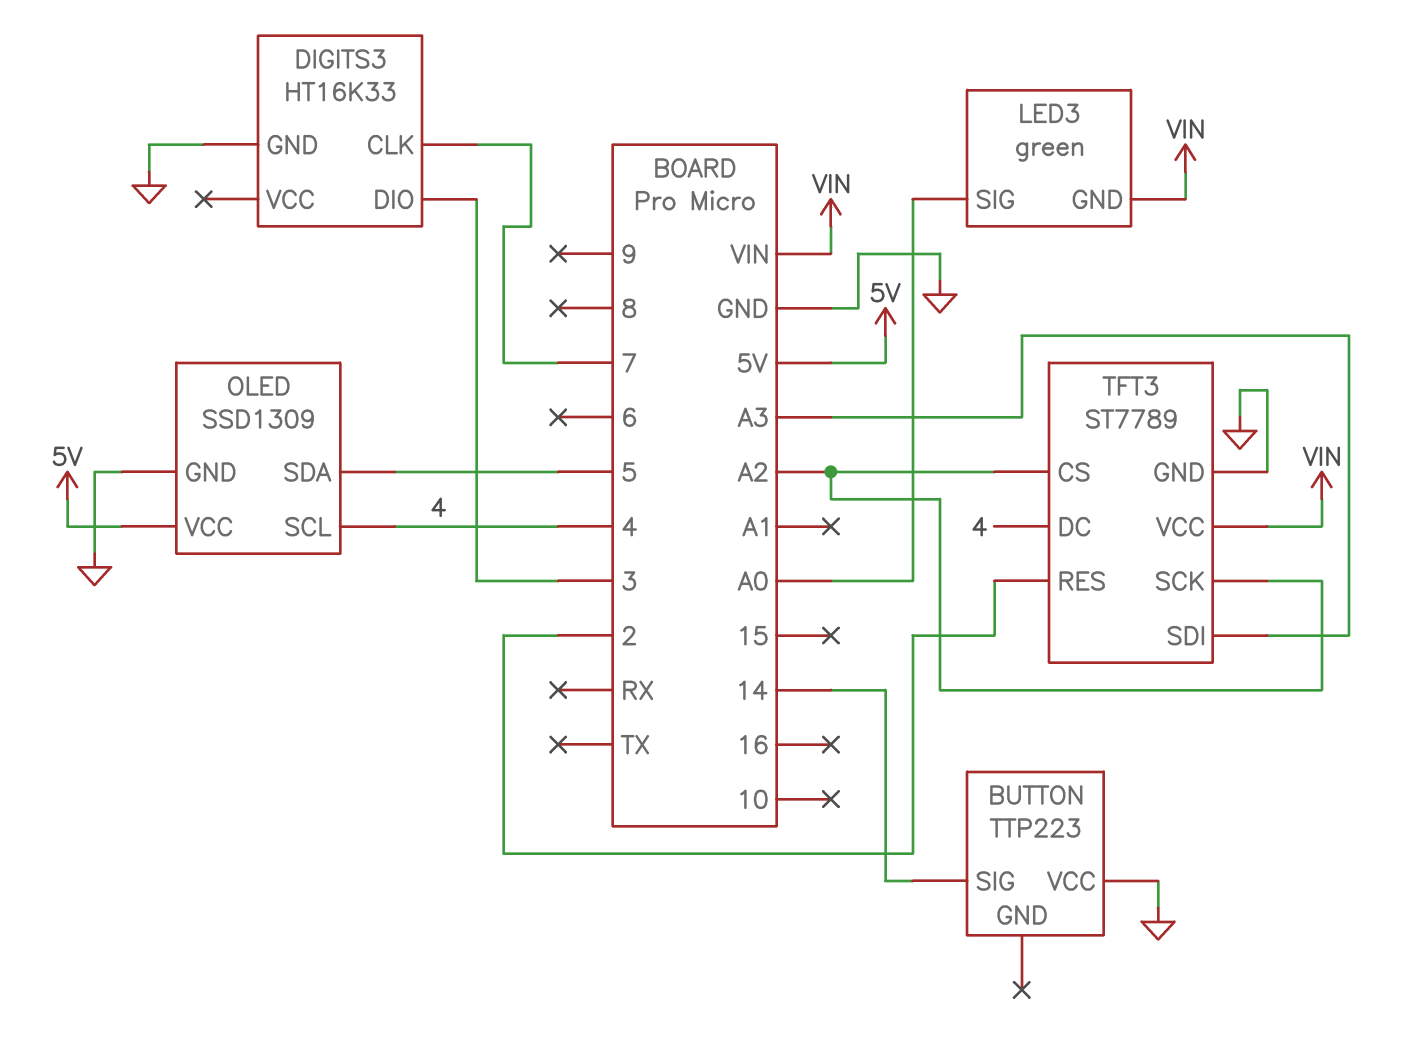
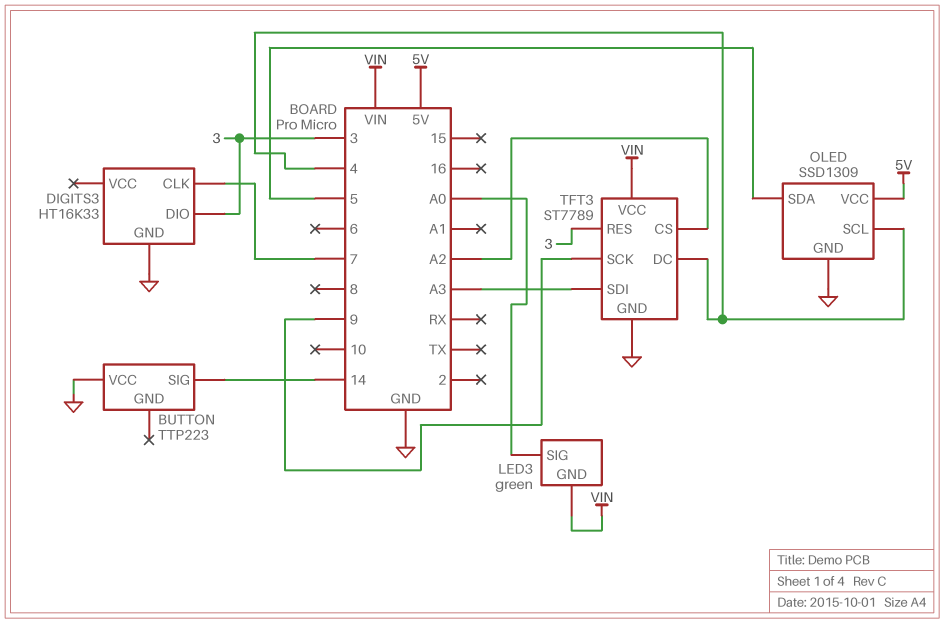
TFT3 pin RES: 2 -> 3
TFT3 pin SCK: A2 -> 9

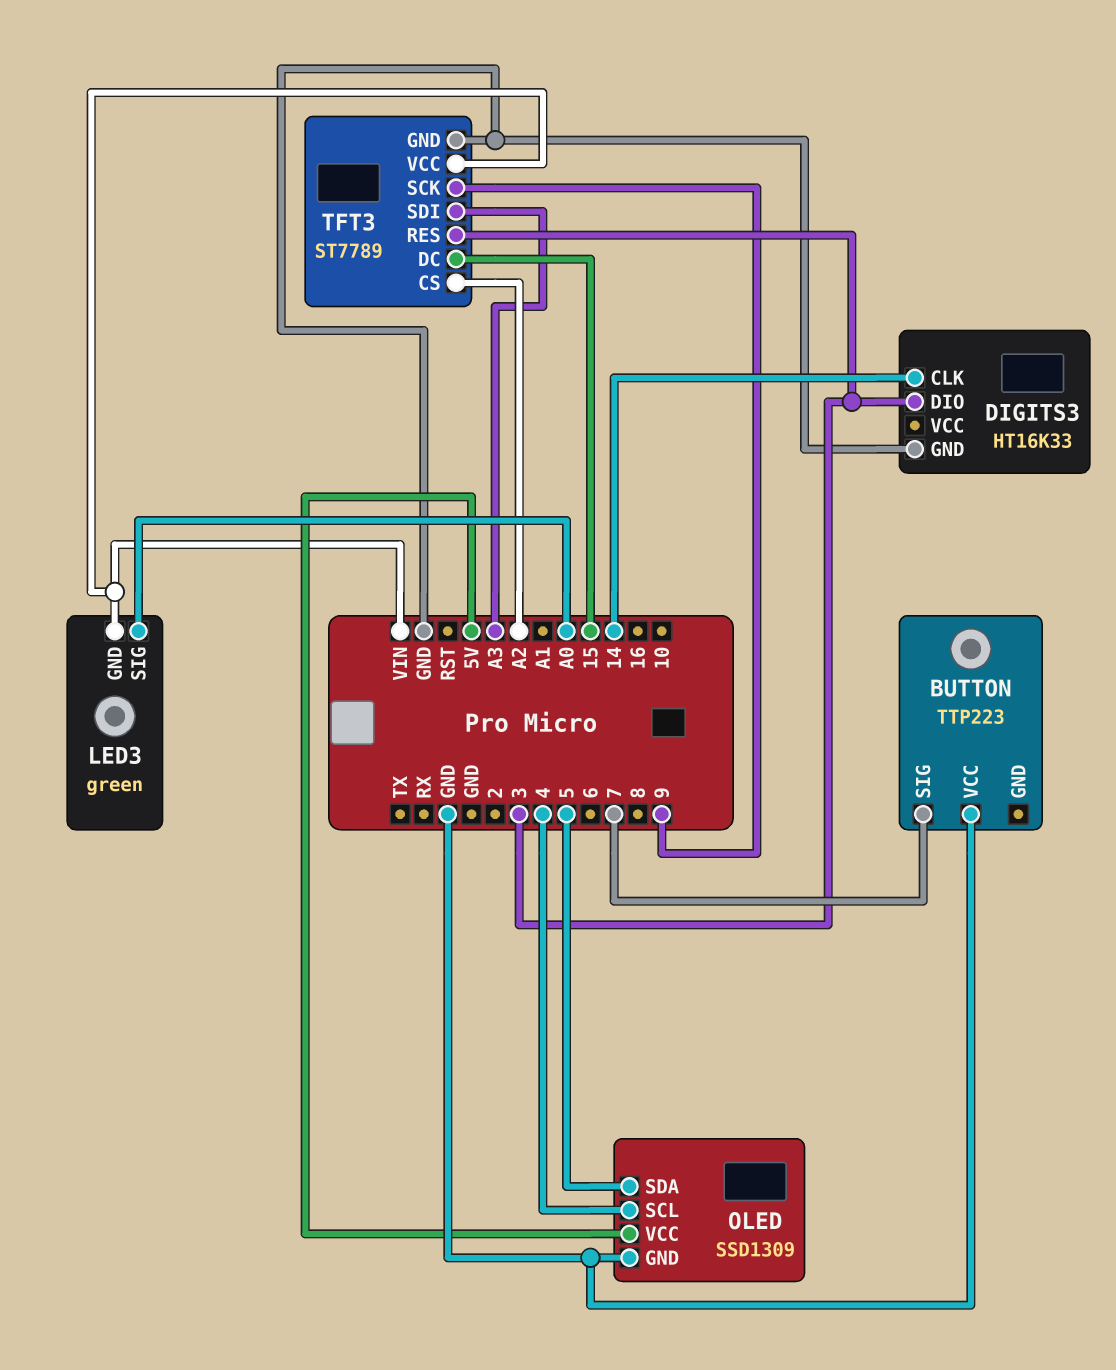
BUTTON pin SIG: 14 -> 7
DIGITS3 pin CLK: 7 -> 14
TFT3 pin DC: 4 -> 15

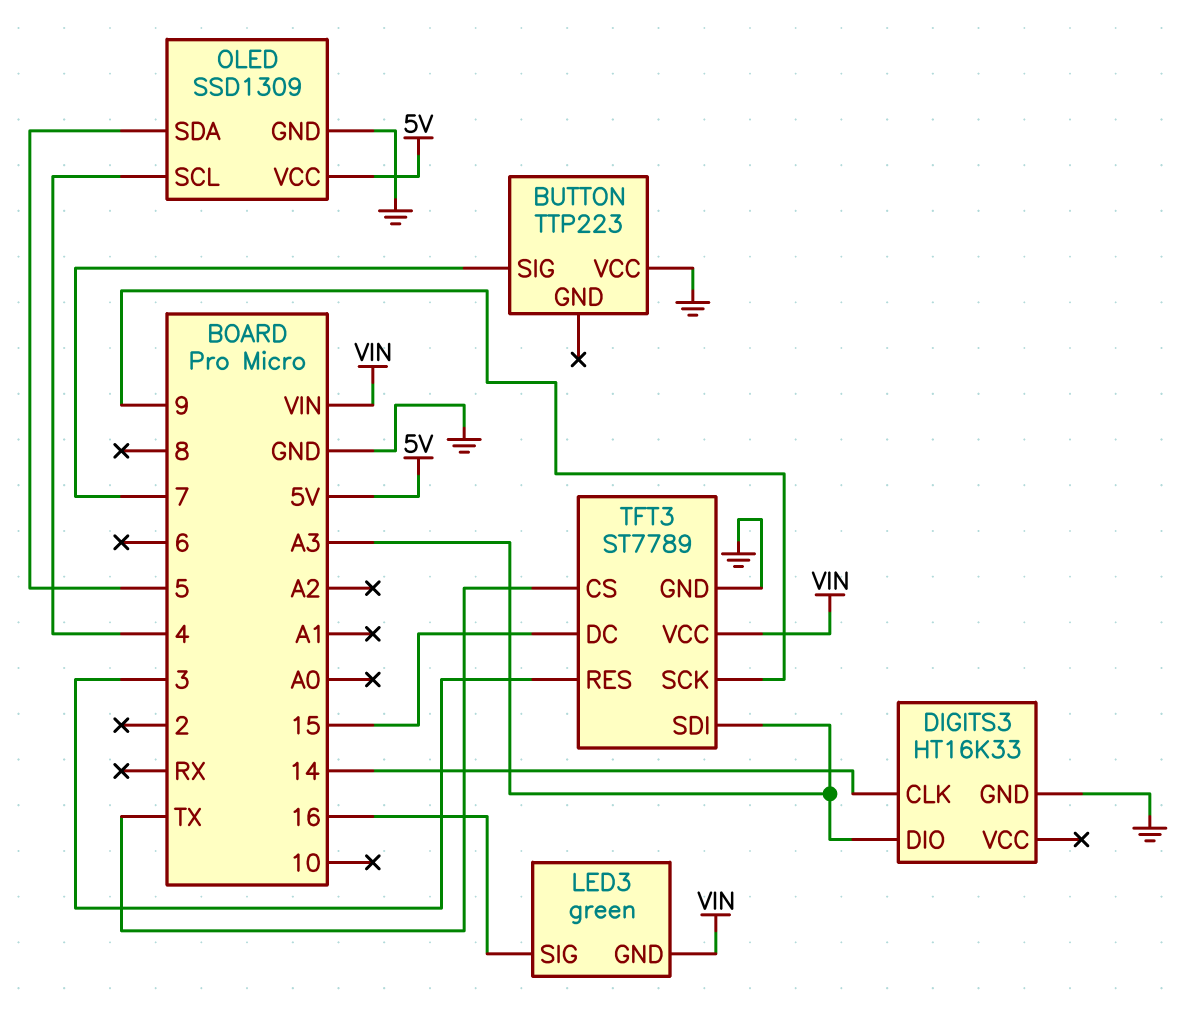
DIGITS3 pin DIO: 3 -> A3
LED3 pin SIG: A0 -> 16
TFT3 pin CS: A2 -> TX

